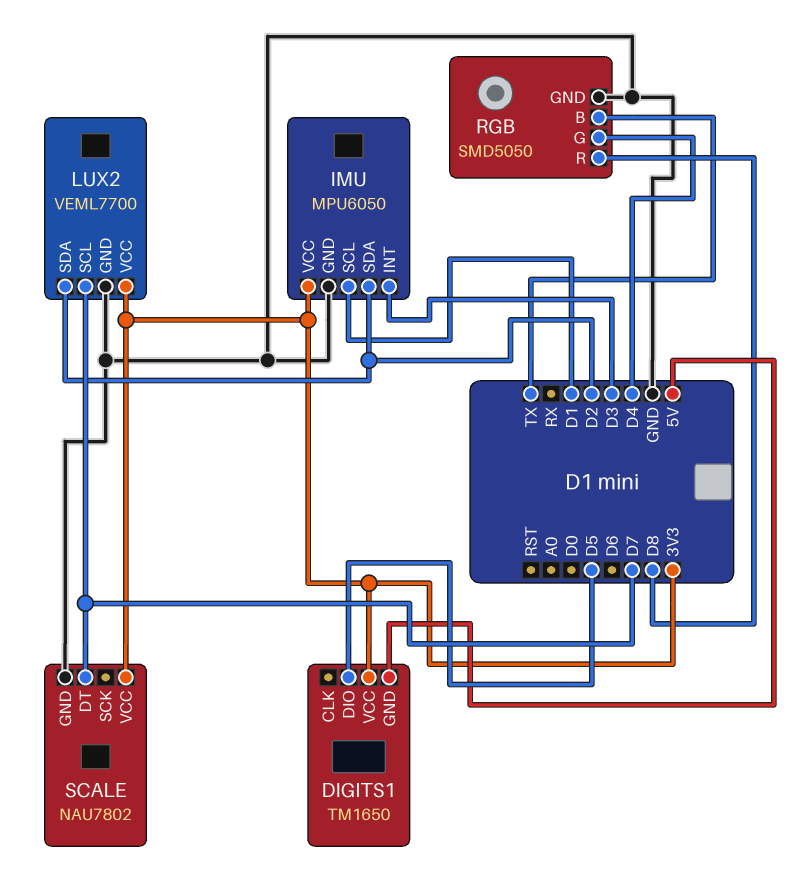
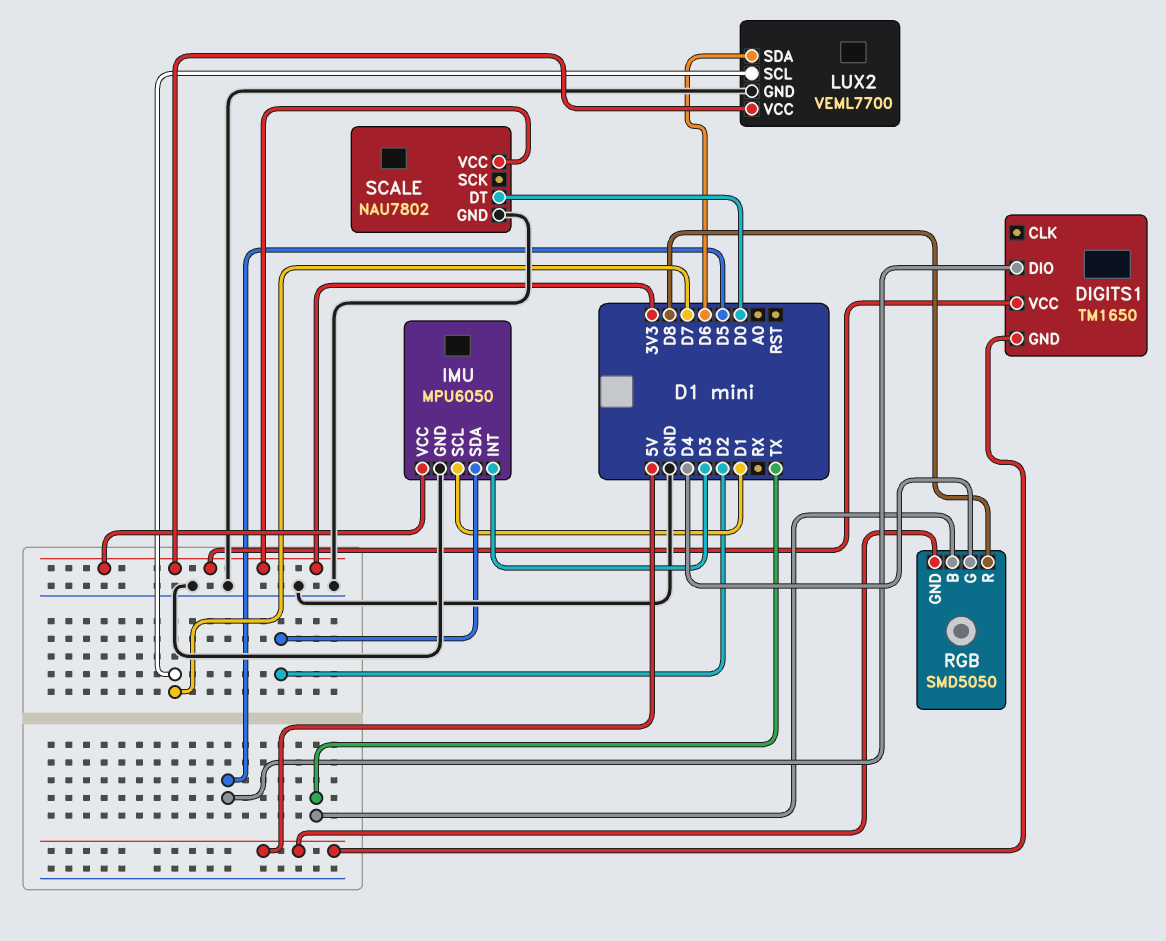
LUX2 pin SDA: D2 -> D6
RGB pin GND: GND -> 5V
SCALE pin DT: D7 -> D0

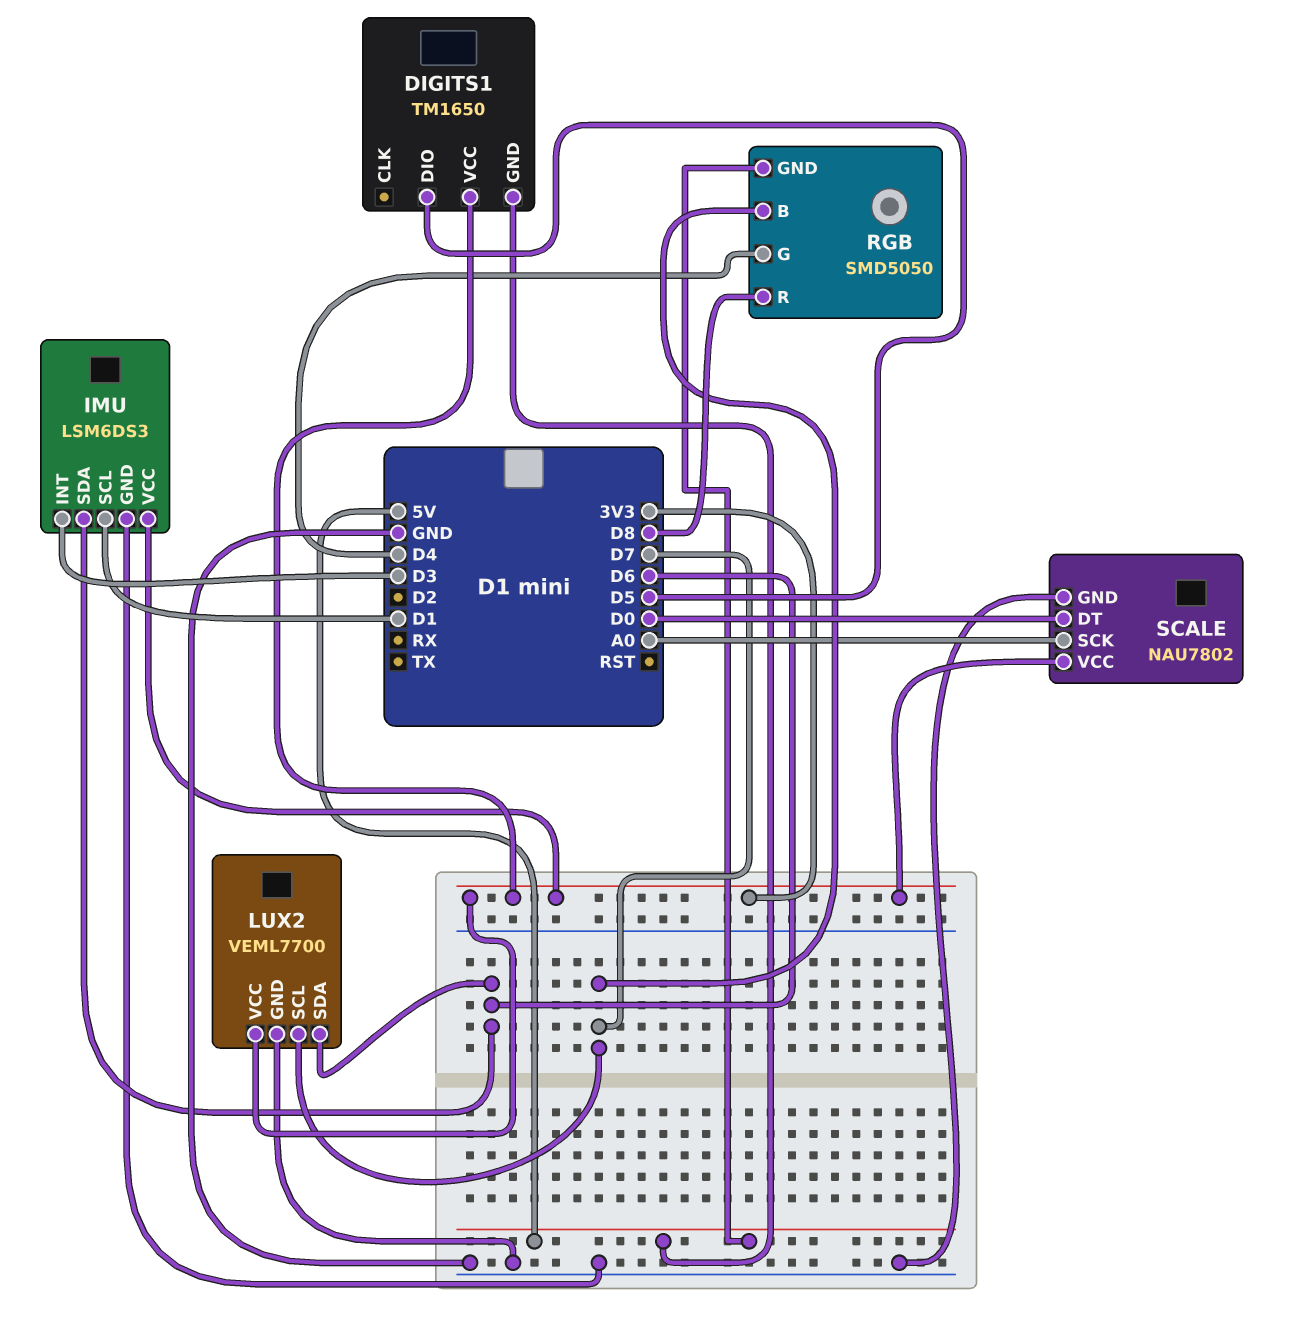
IMU: MPU6050 -> LSM6DS3
IMU pin SDA: D2 -> D6
RGB pin B: TX -> D7
SCALE pin SCK: none -> A0

